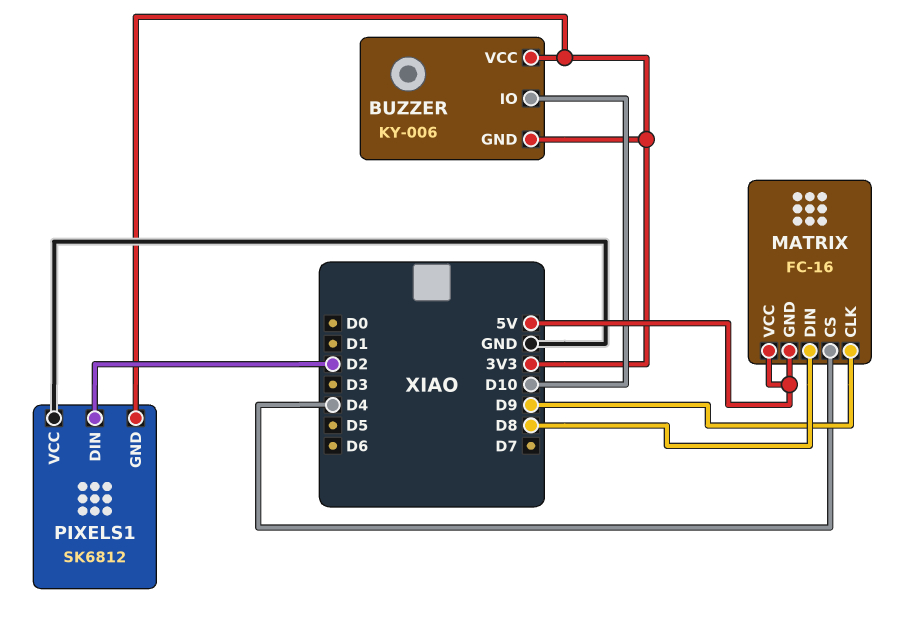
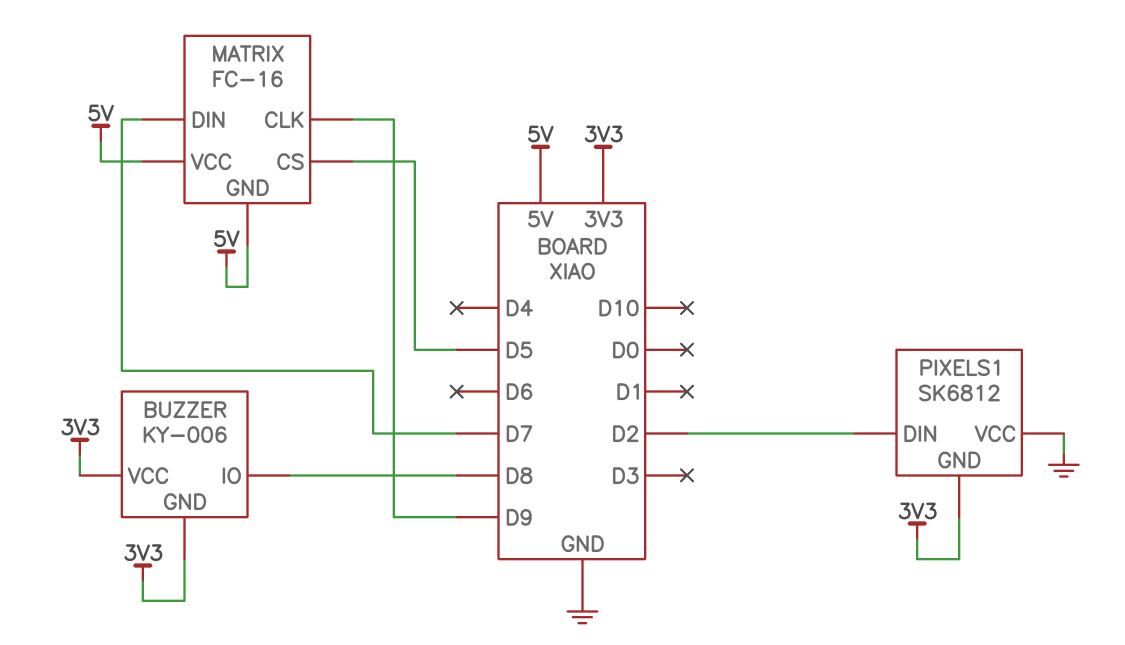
BUZZER pin IO: D10 -> D8
MATRIX pin CS: D4 -> D5
MATRIX pin DIN: D8 -> D7

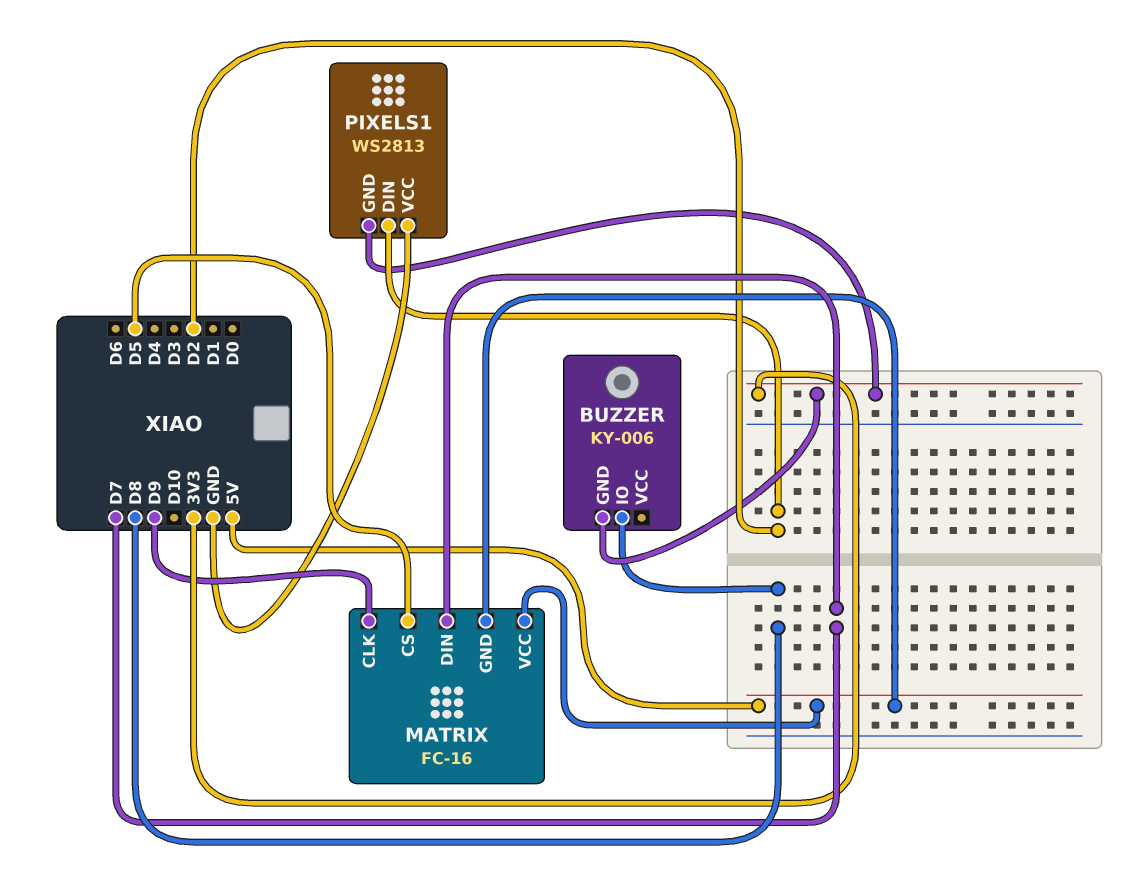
BUZZER pin VCC: 3V3 -> none
PIXELS1: SK6812 -> WS2813

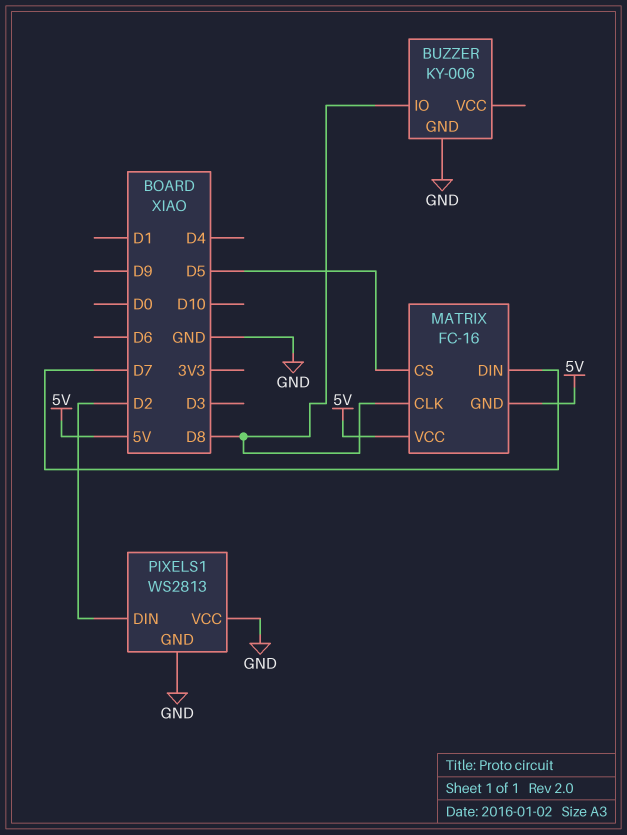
BUZZER pin GND: 3V3 -> GND
MATRIX pin CLK: D9 -> D8
PIXELS1 pin GND: 3V3 -> GND

